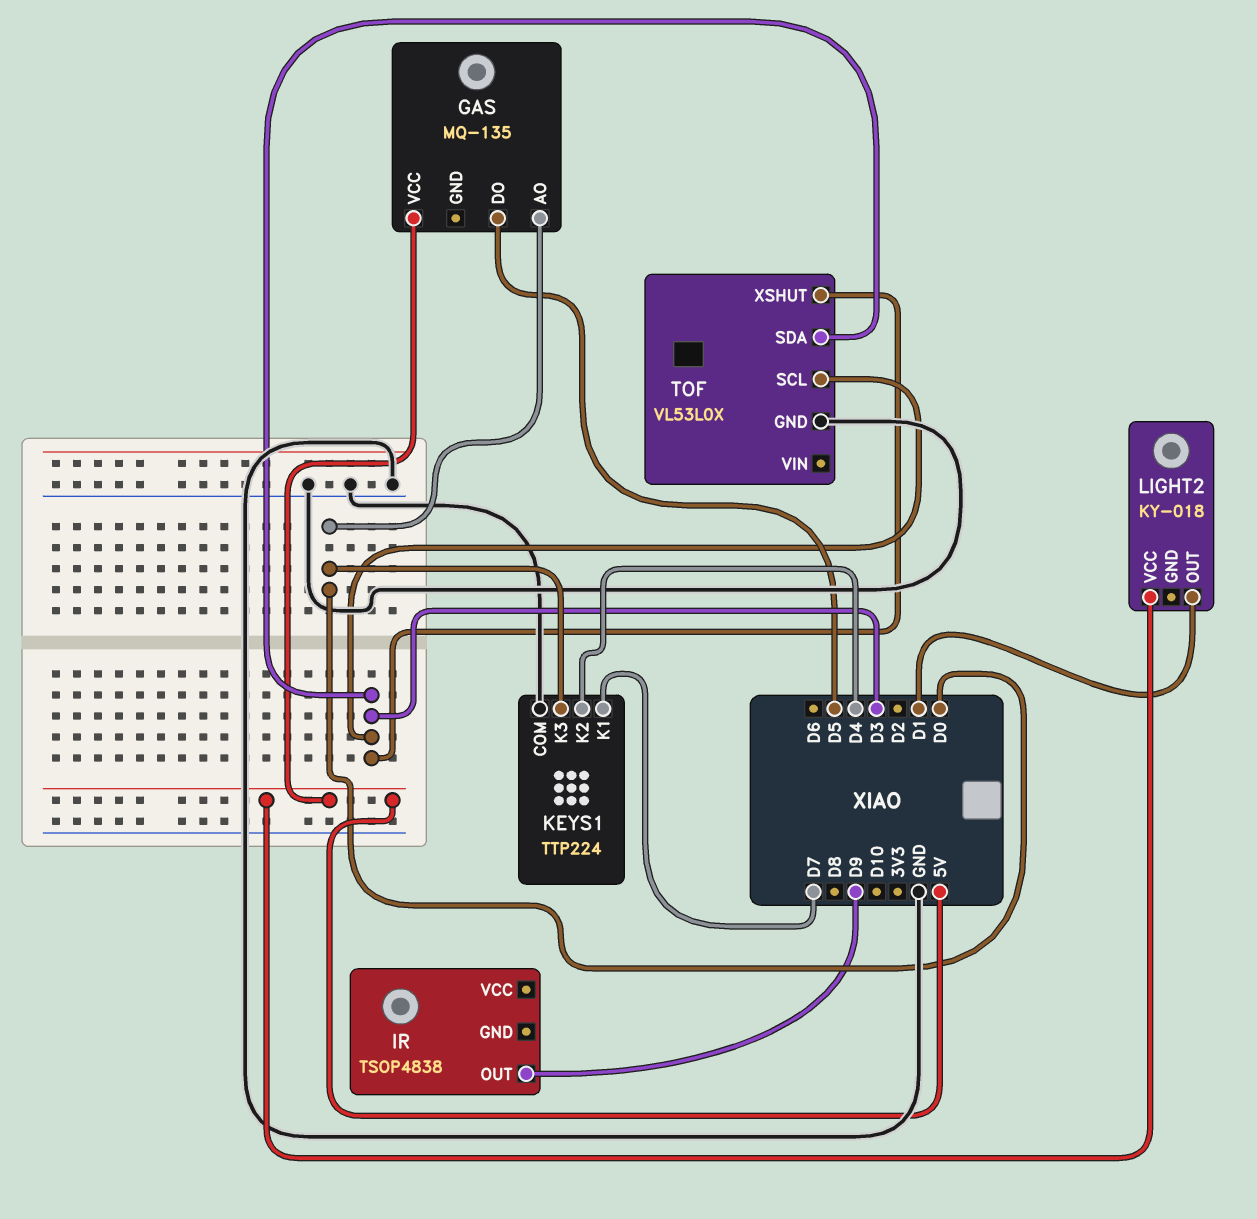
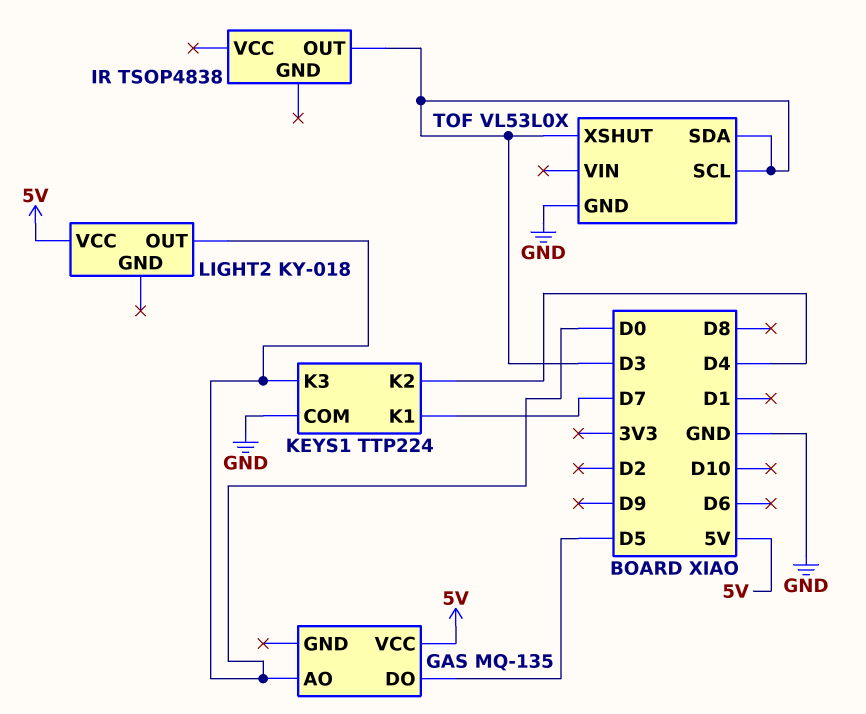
IR pin OUT: D9 -> D3
LIGHT2 pin OUT: D1 -> D0

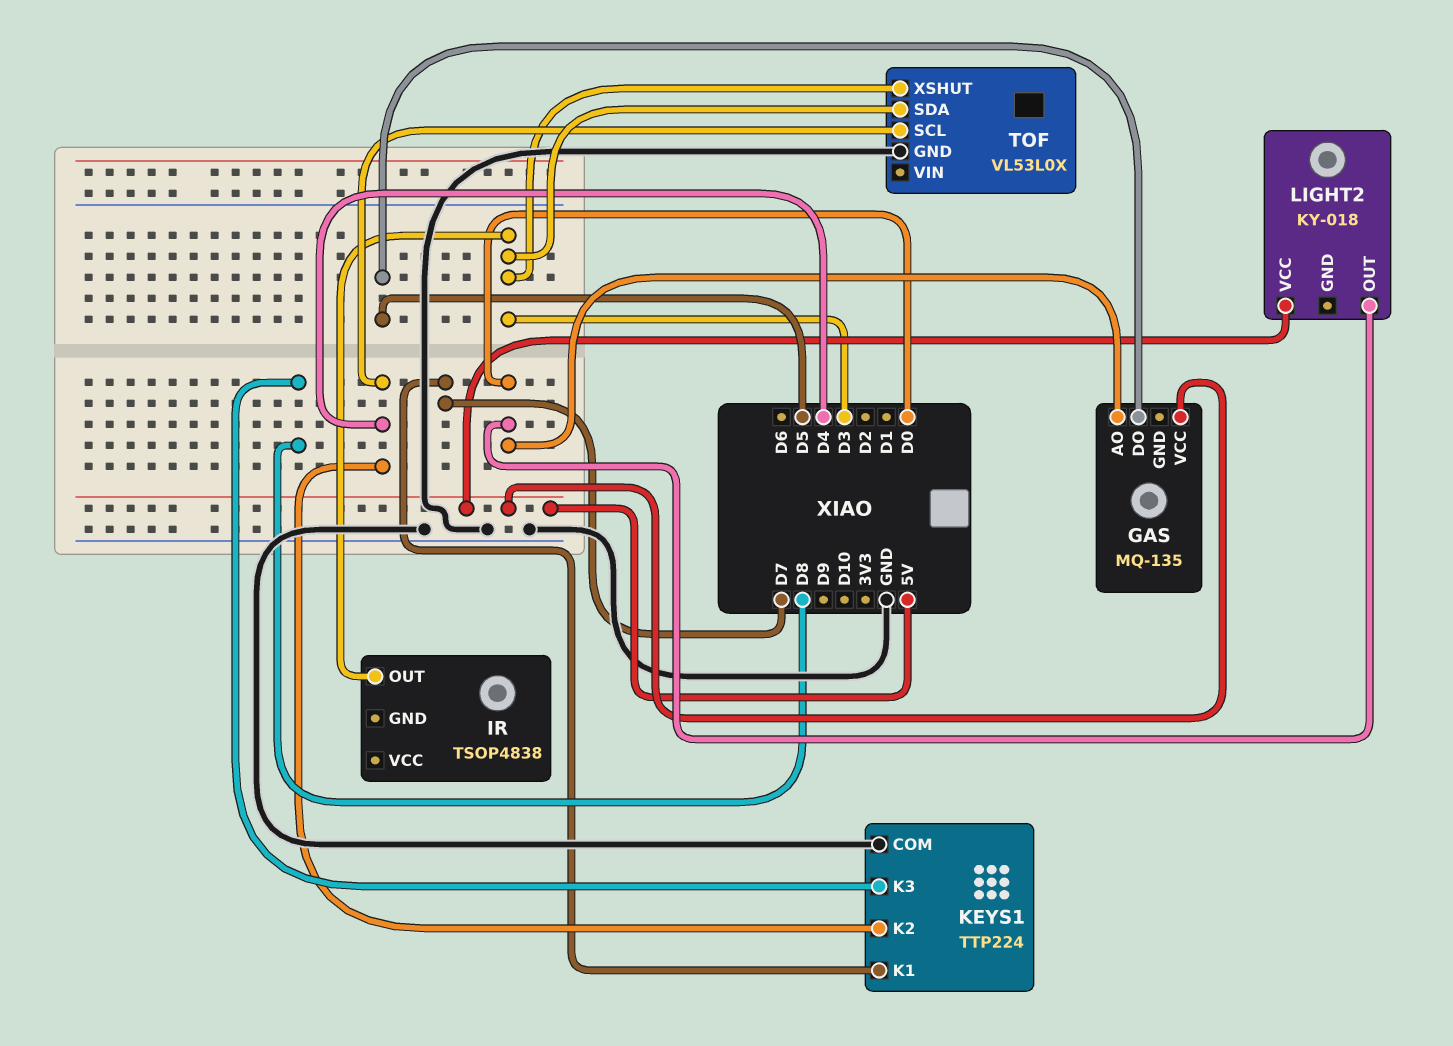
KEYS1 pin K3: D0 -> D8
TOF pin SCL: D3 -> D4

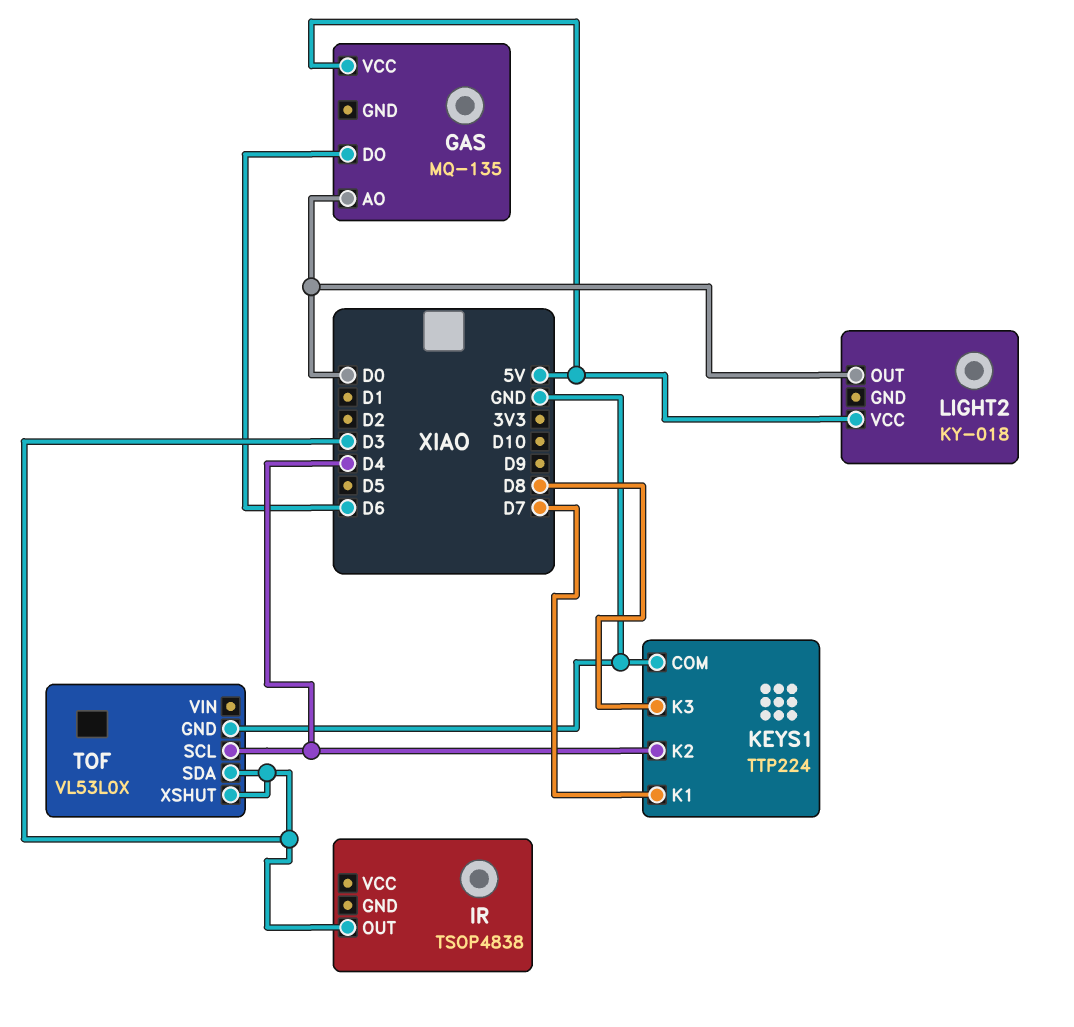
GAS pin DO: D5 -> D6

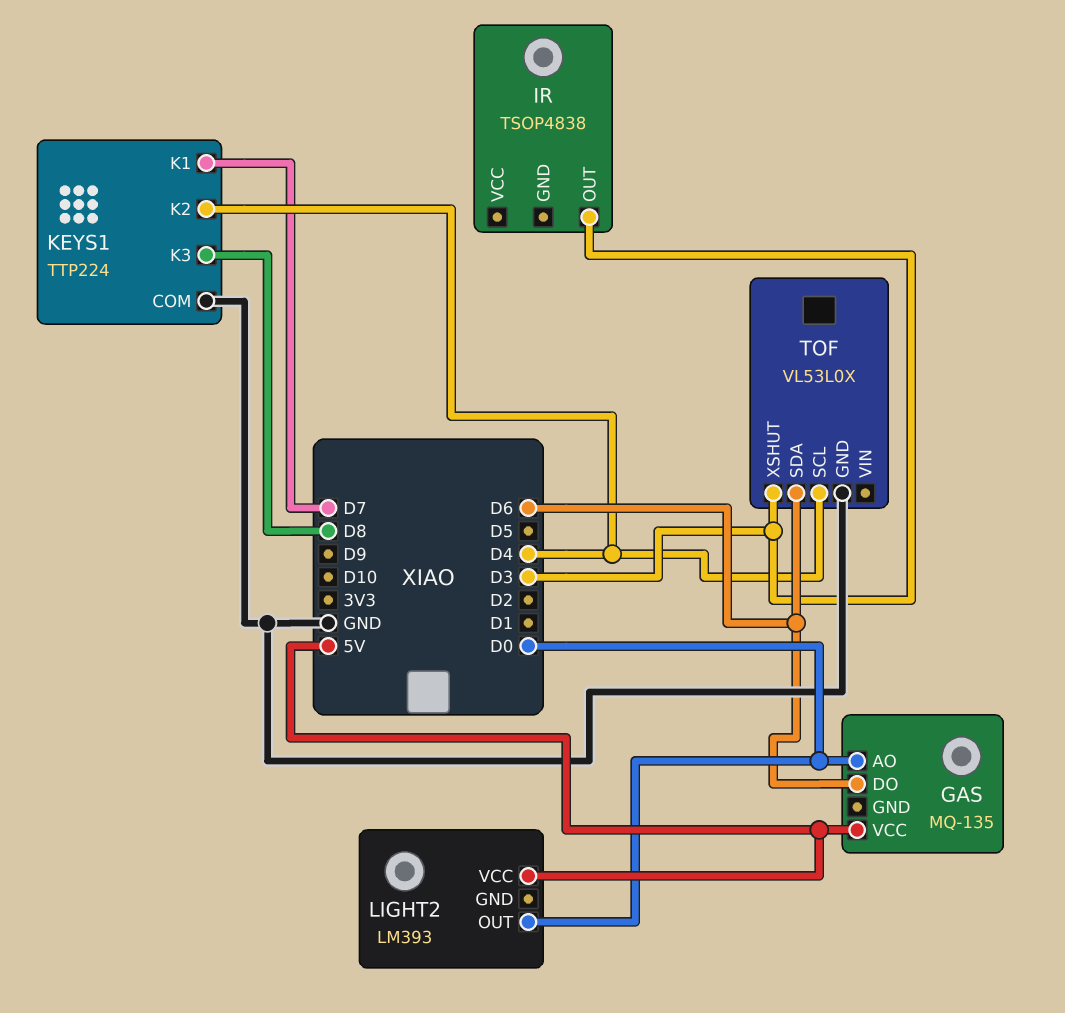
LIGHT2: KY-018 -> LM393
TOF pin SDA: D3 -> D6

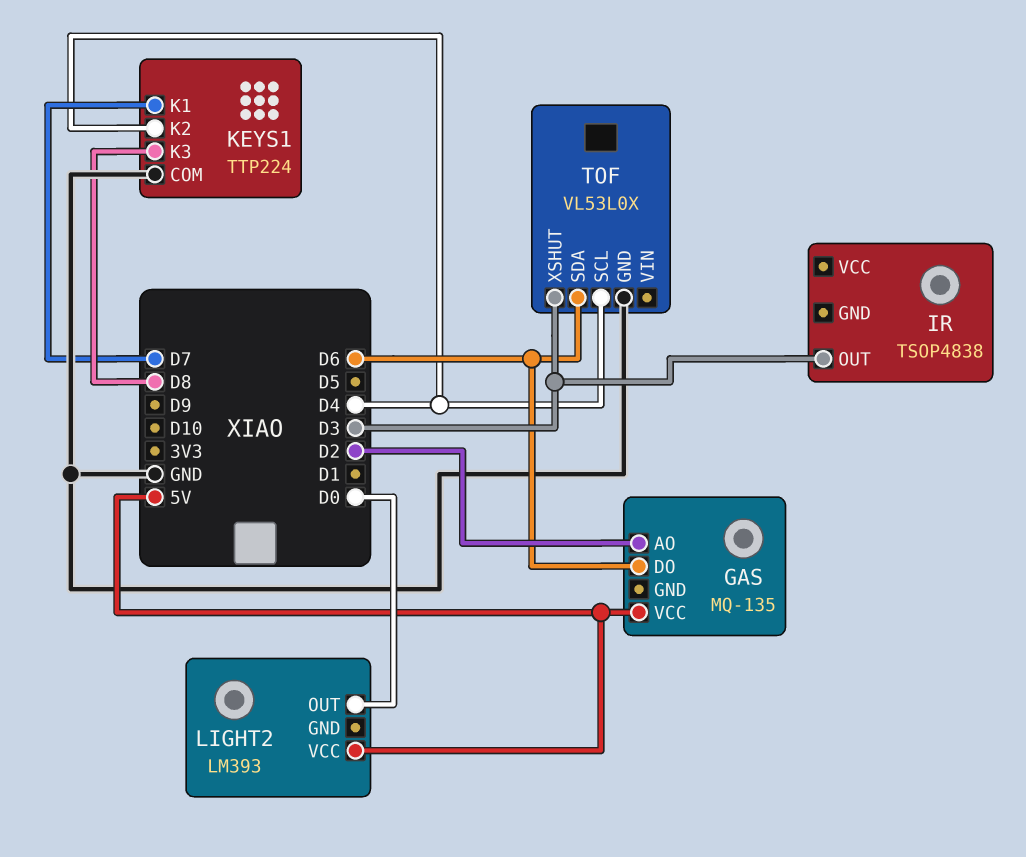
GAS pin AO: D0 -> D2

